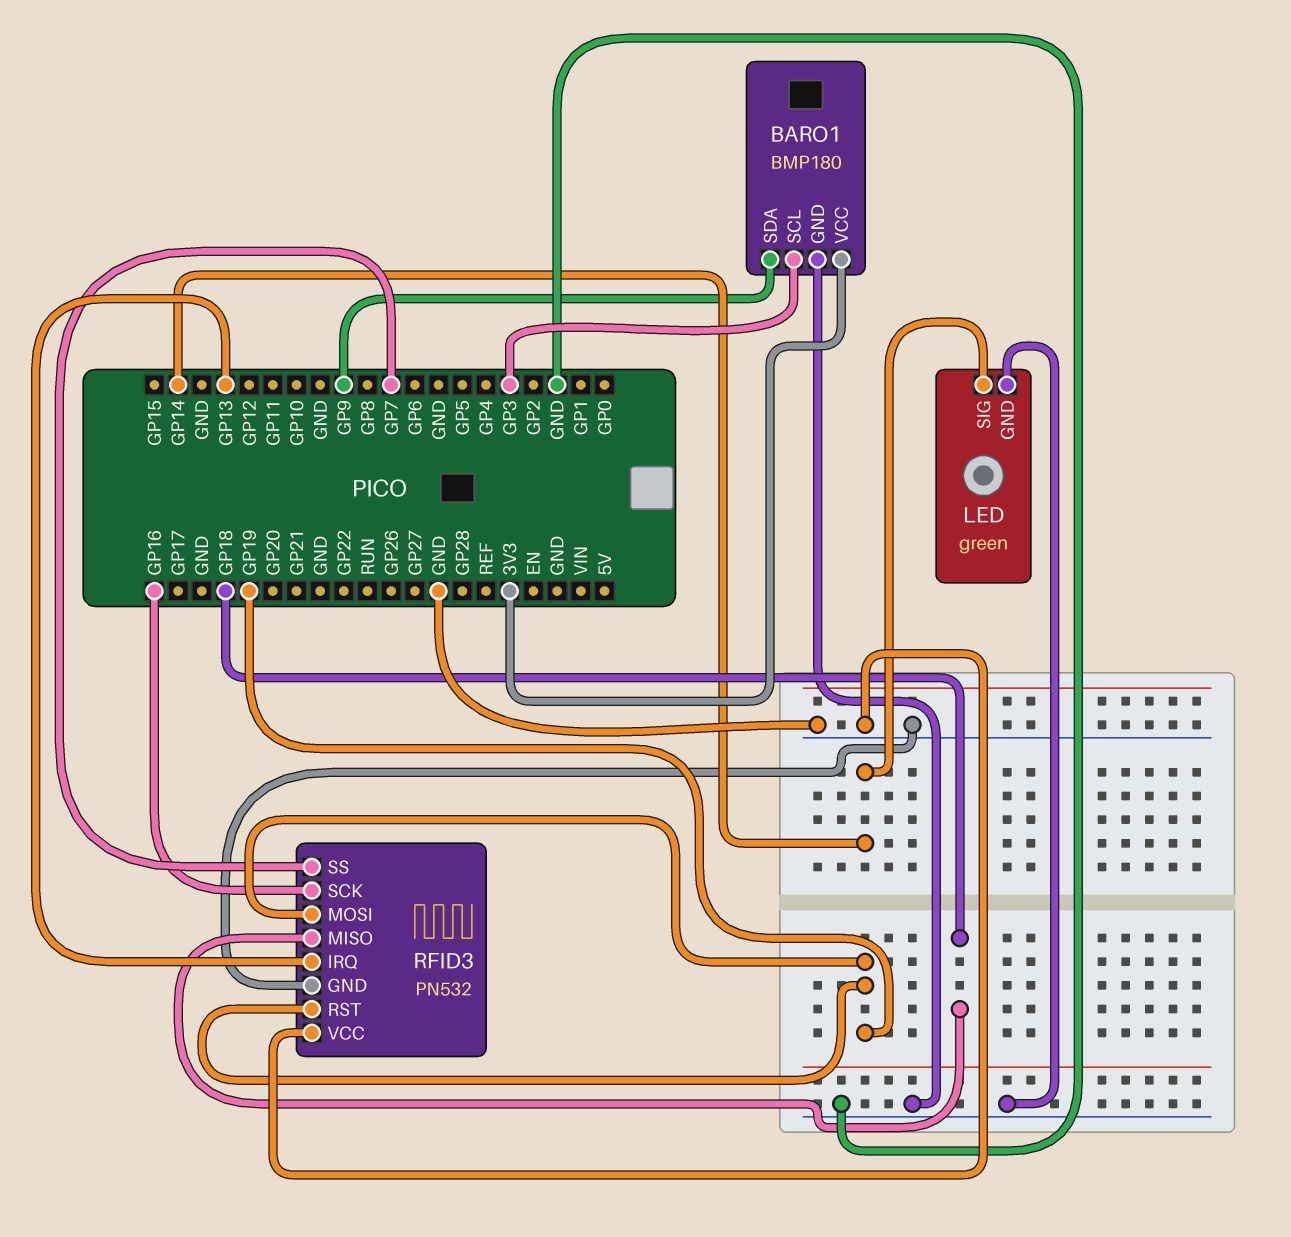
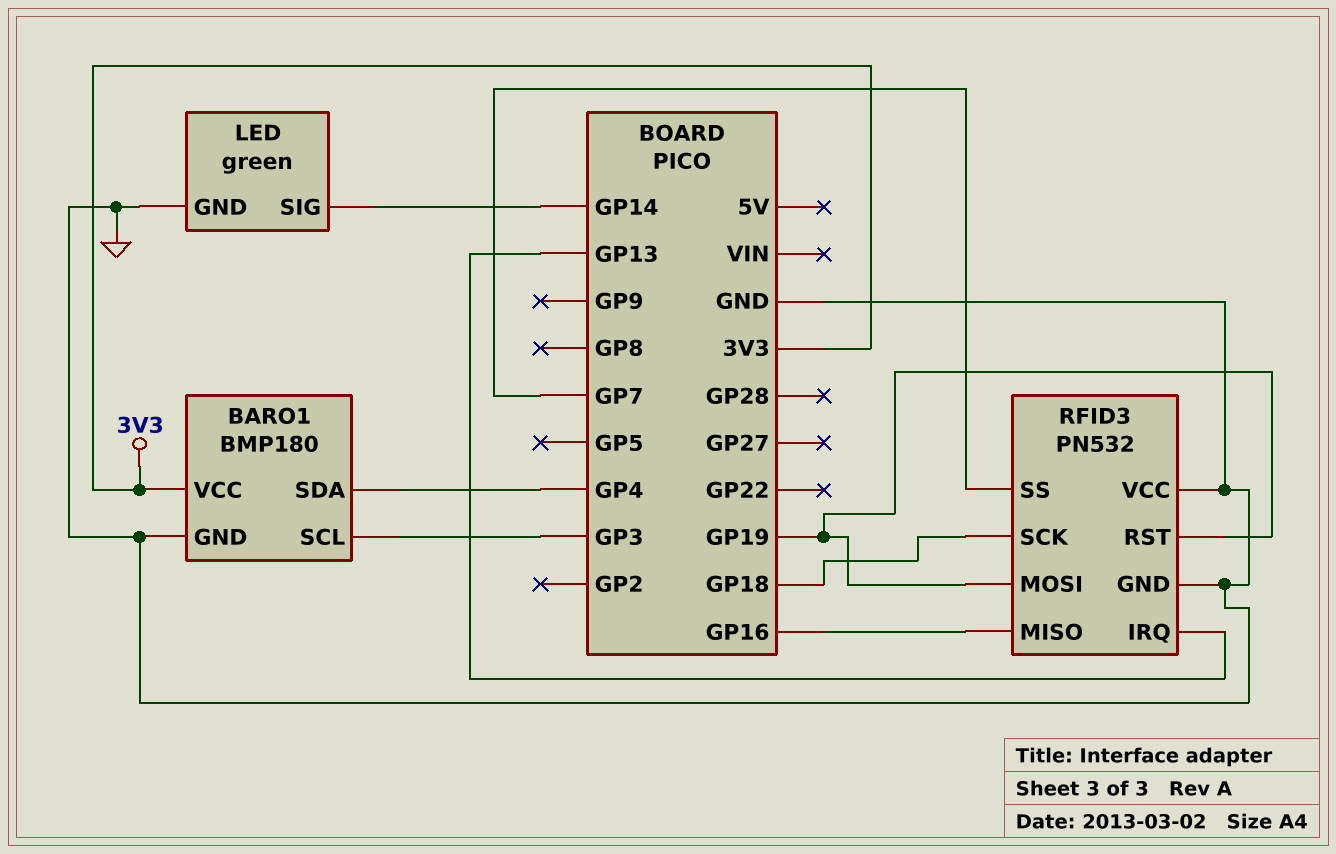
BARO1 pin SDA: GP9 -> GP4
RFID3 pin MISO: GP18 -> GP16
RFID3 pin SCK: GP16 -> GP18

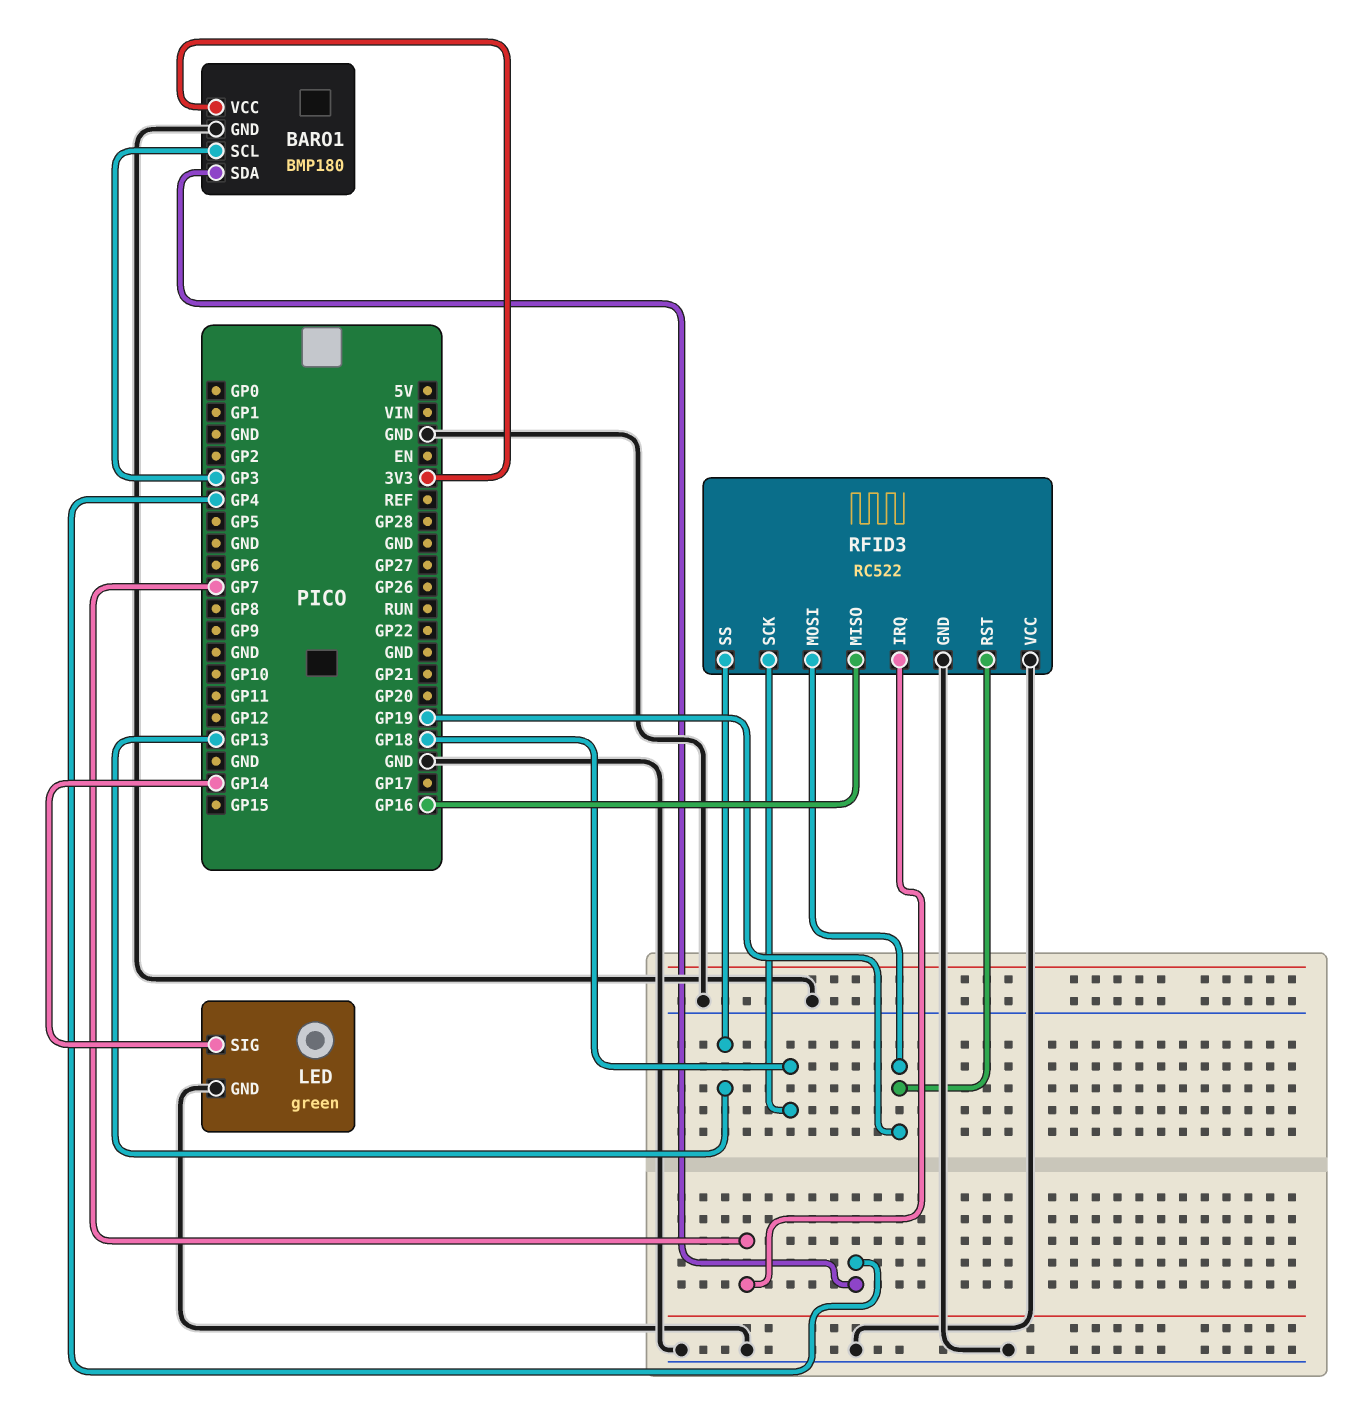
RFID3: PN532 -> RC522
RFID3 pin IRQ: GP13 -> GP7
RFID3 pin SS: GP7 -> GP13

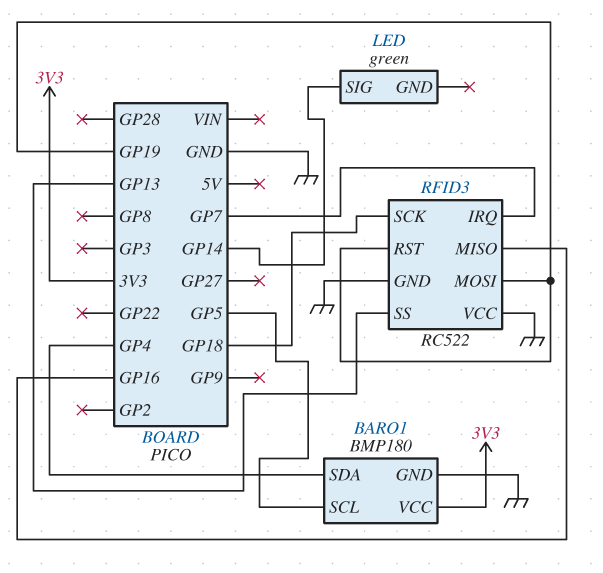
BARO1 pin SCL: GP3 -> GP5
LED pin GND: GND -> none

